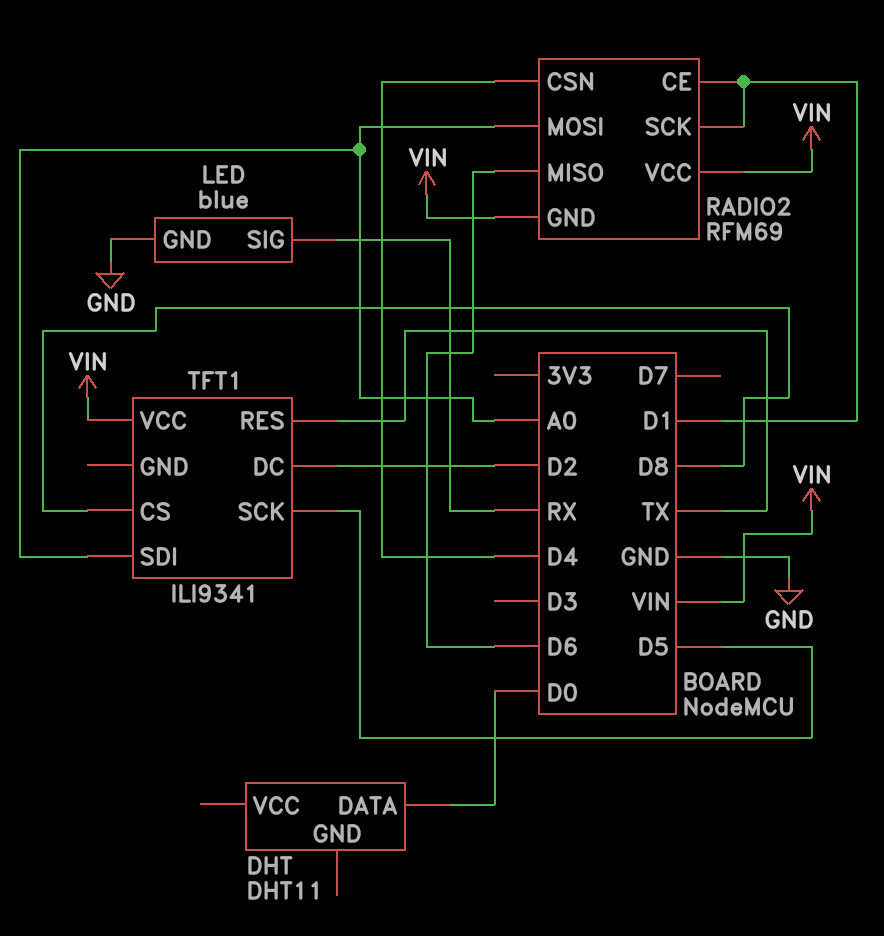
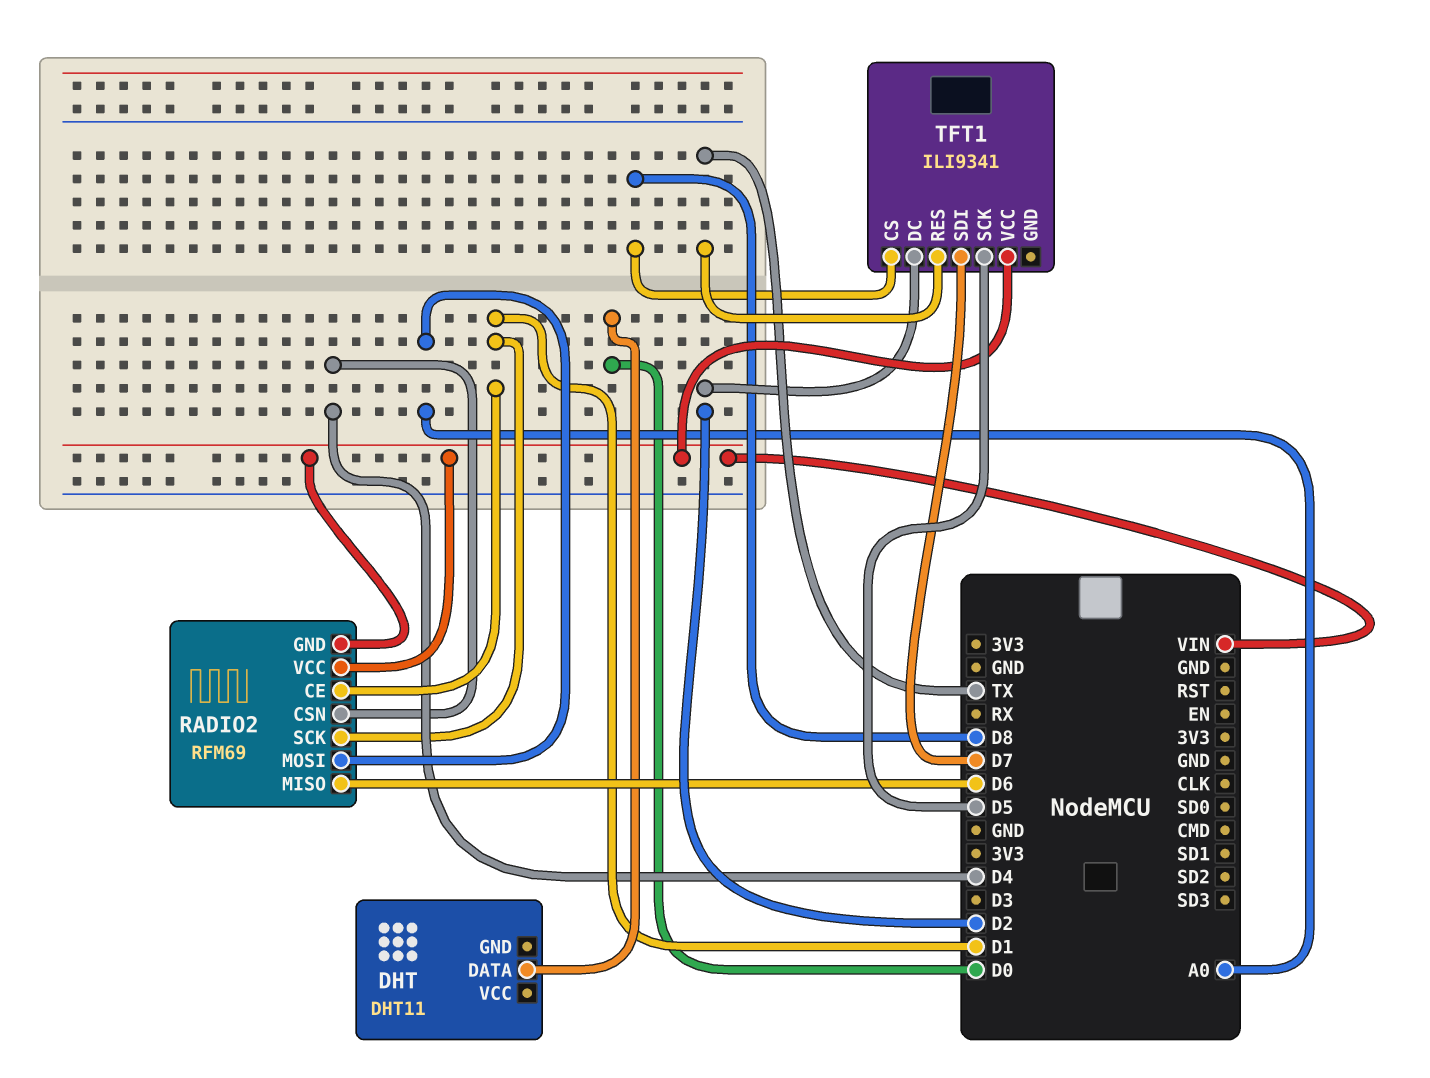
LED: blue -> none
LED pin GND: GND -> none
LED pin SIG: RX -> none
TFT1 pin SDI: A0 -> D7

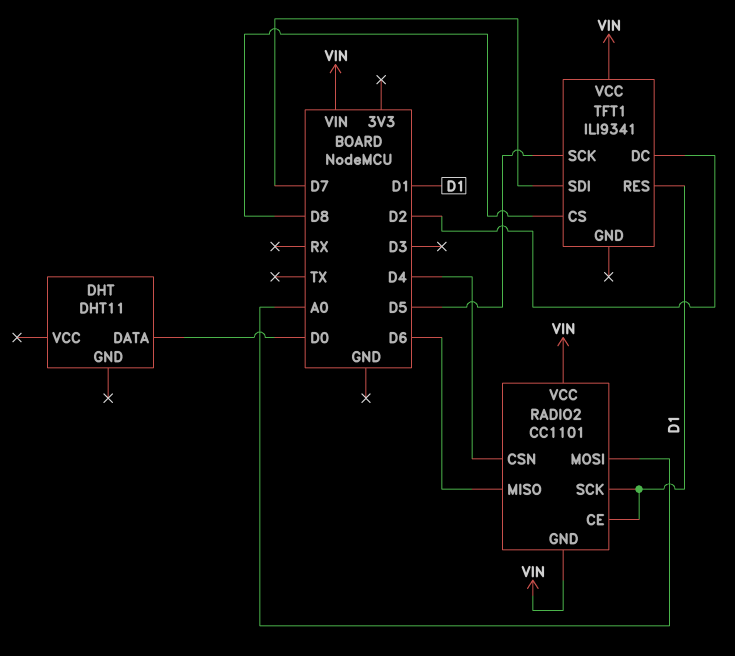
RADIO2: RFM69 -> CC1101
TFT1 pin RES: TX -> D1

